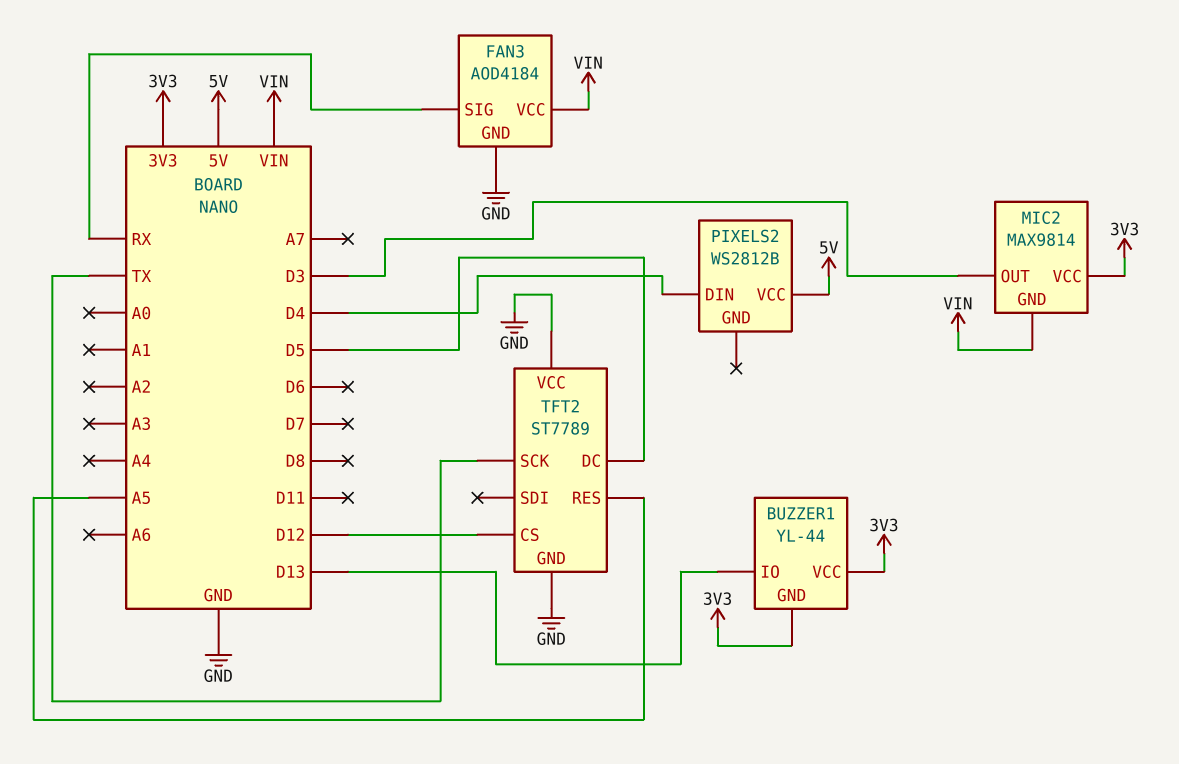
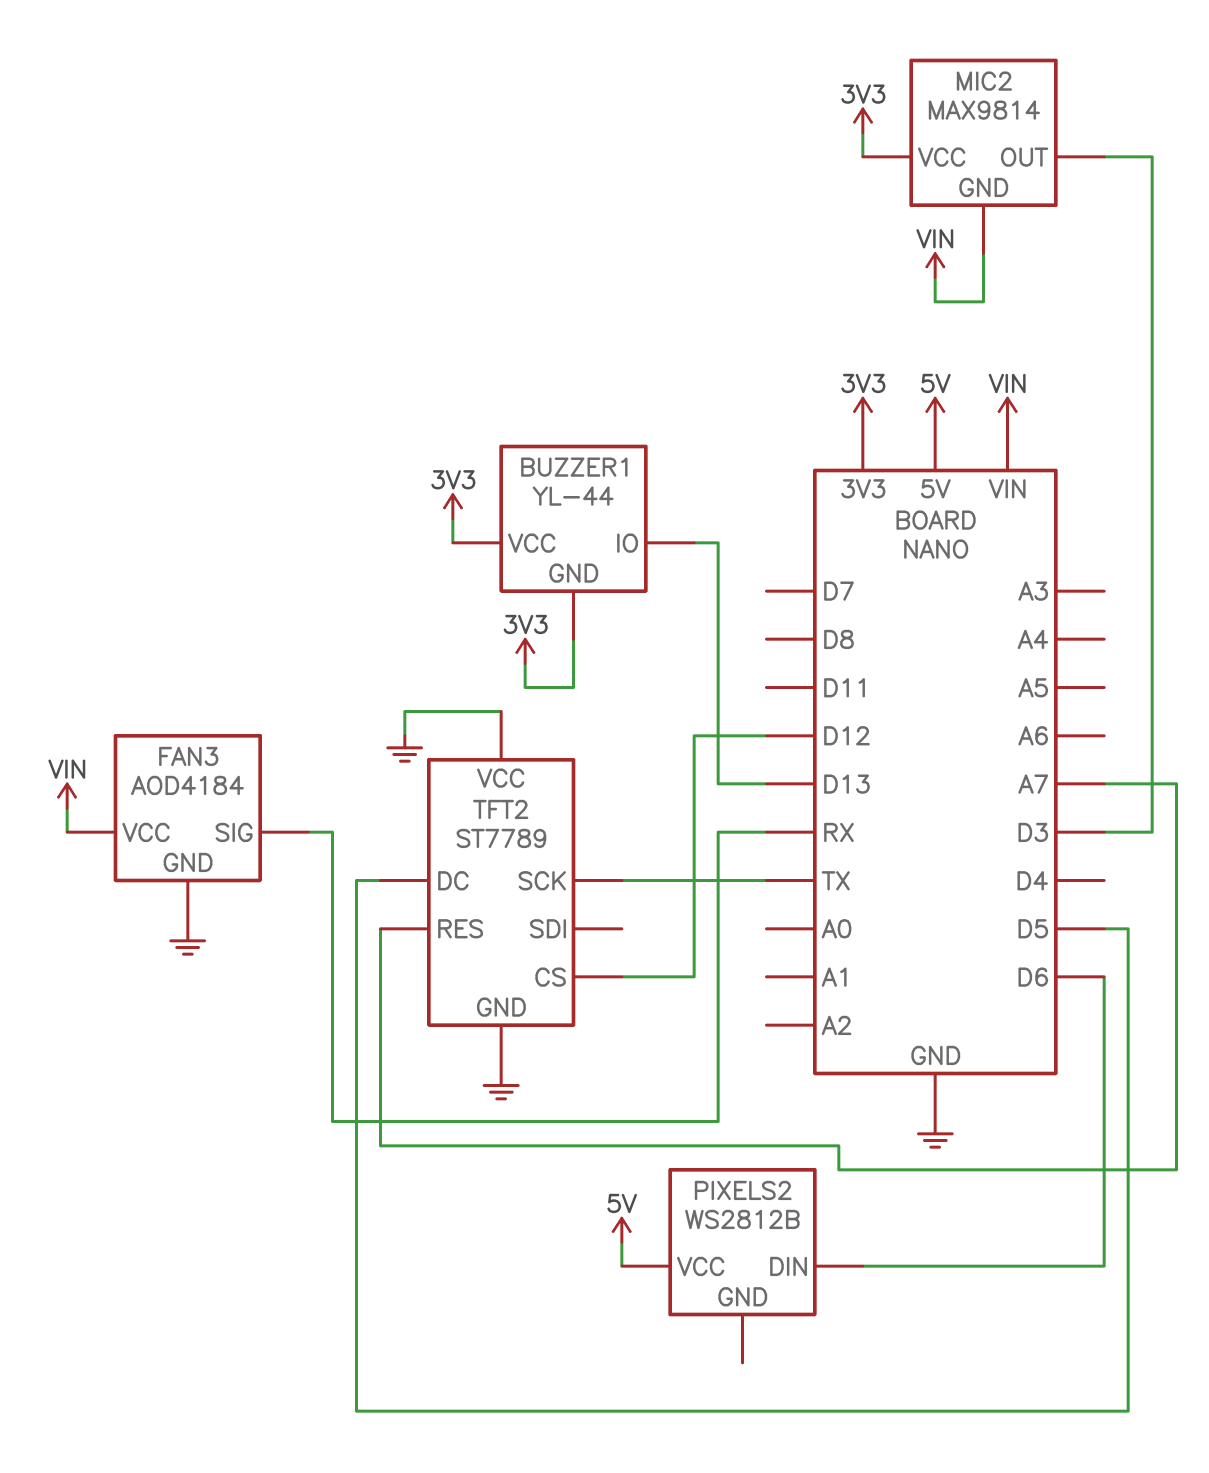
PIXELS2 pin DIN: D4 -> D6
TFT2 pin RES: A5 -> A7

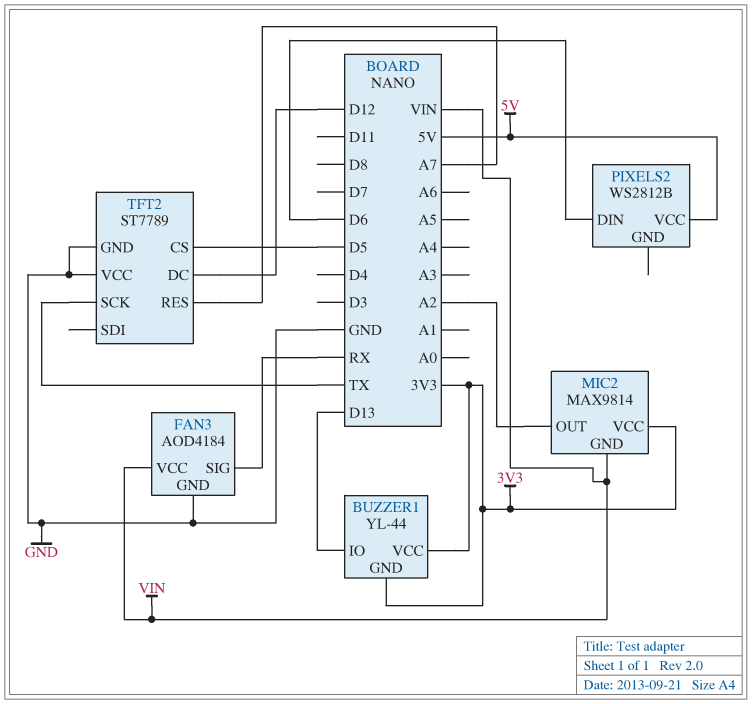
MIC2 pin OUT: D3 -> A2
TFT2 pin CS: D12 -> D5
TFT2 pin DC: D5 -> D12

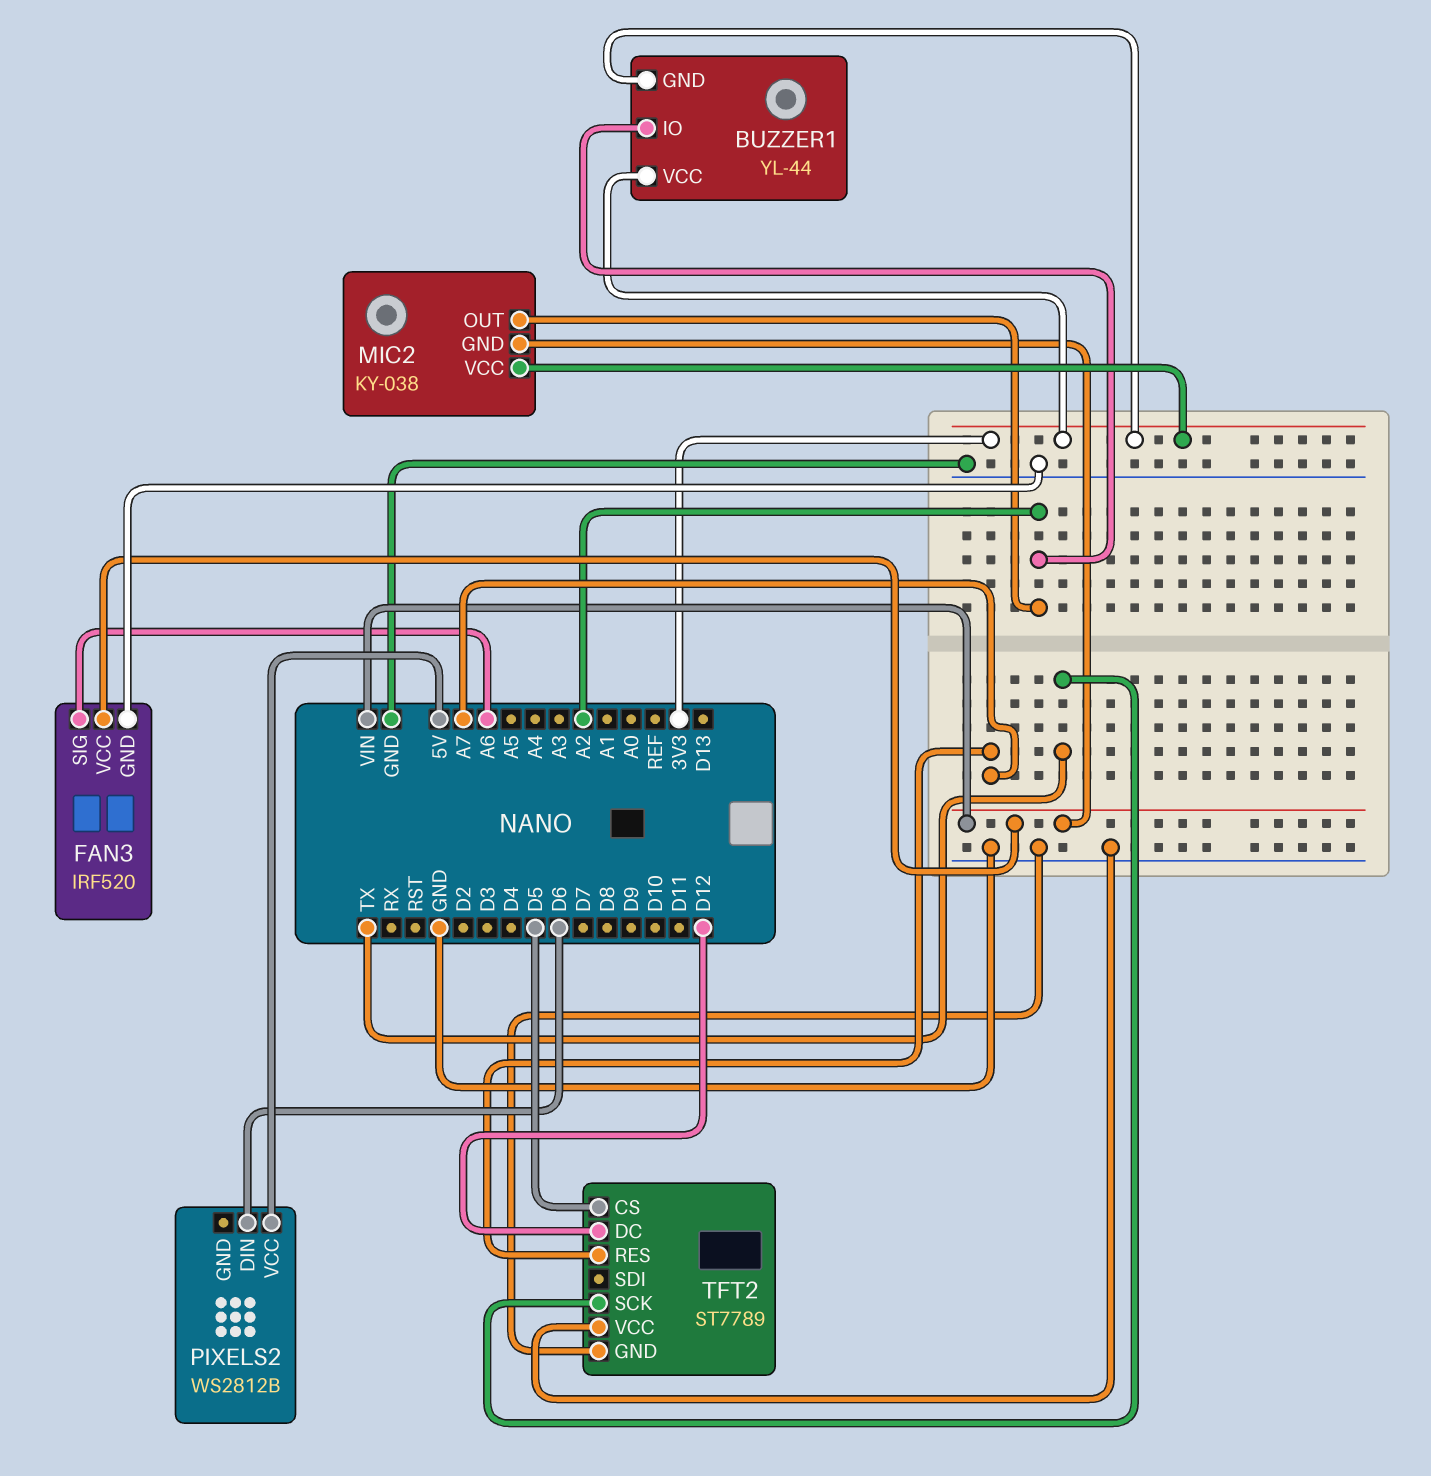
BUZZER1 pin IO: D13 -> A2
FAN3: AOD4184 -> IRF520
FAN3 pin SIG: RX -> A6
MIC2: MAX9814 -> KY-038

